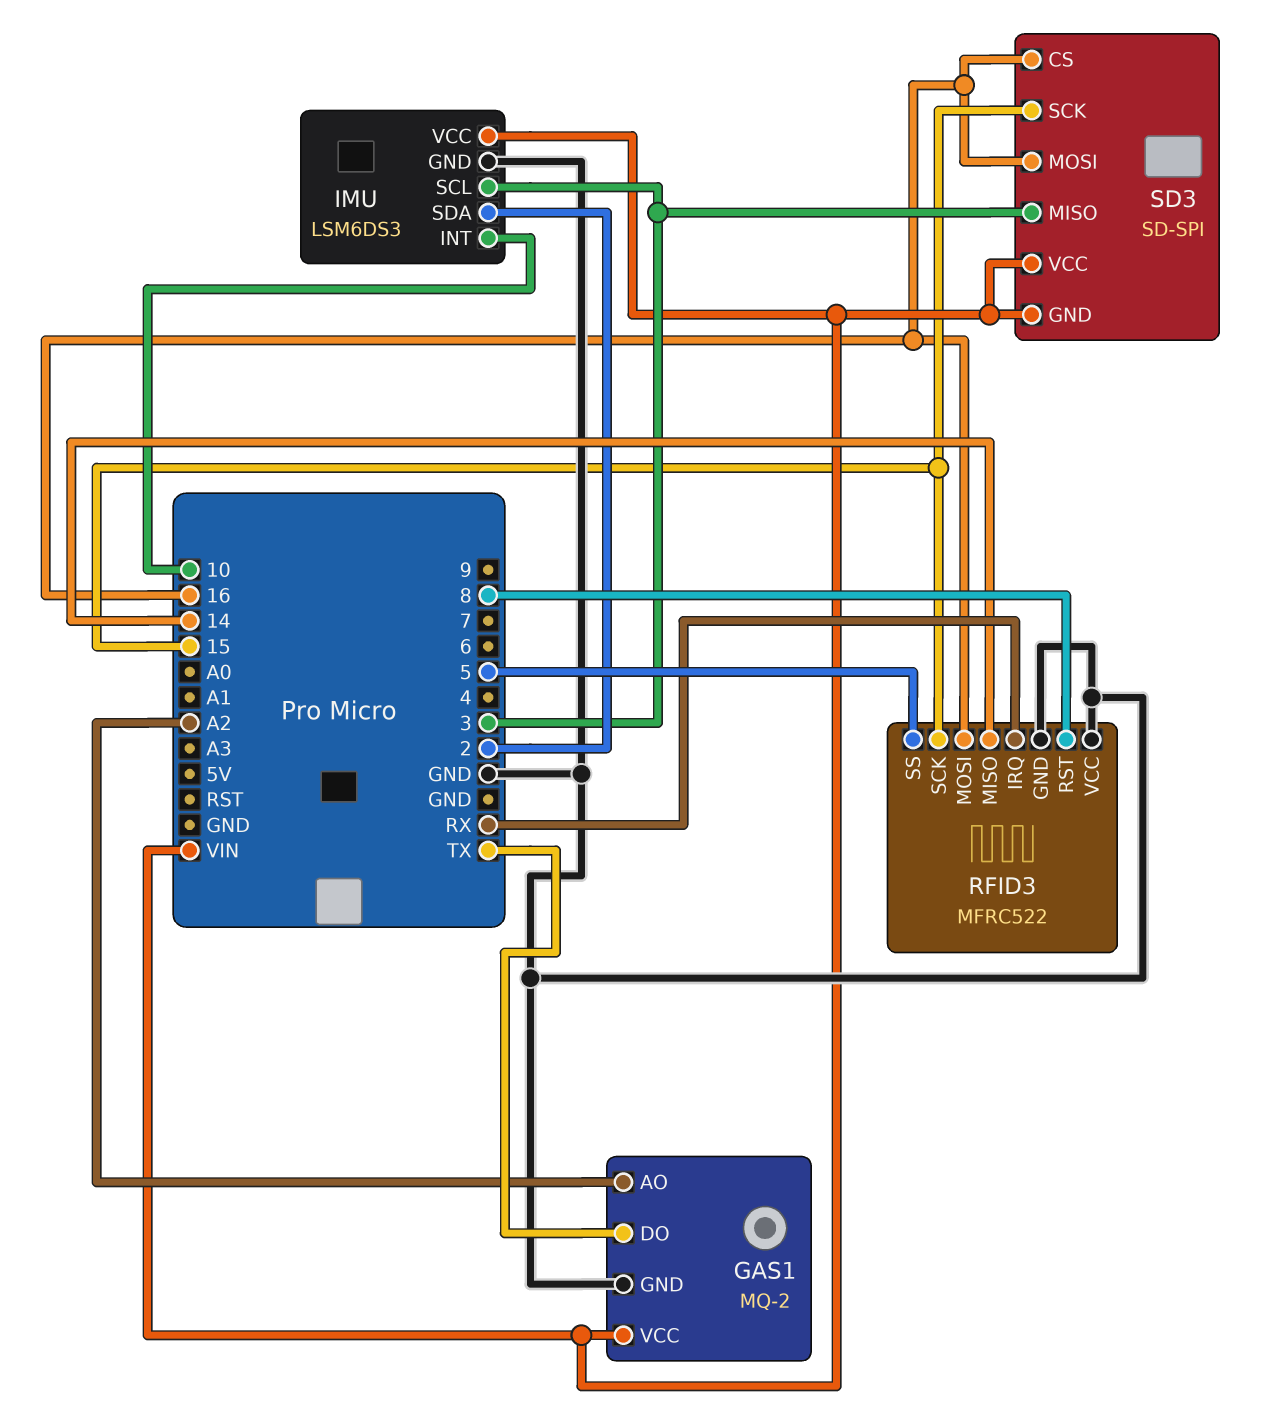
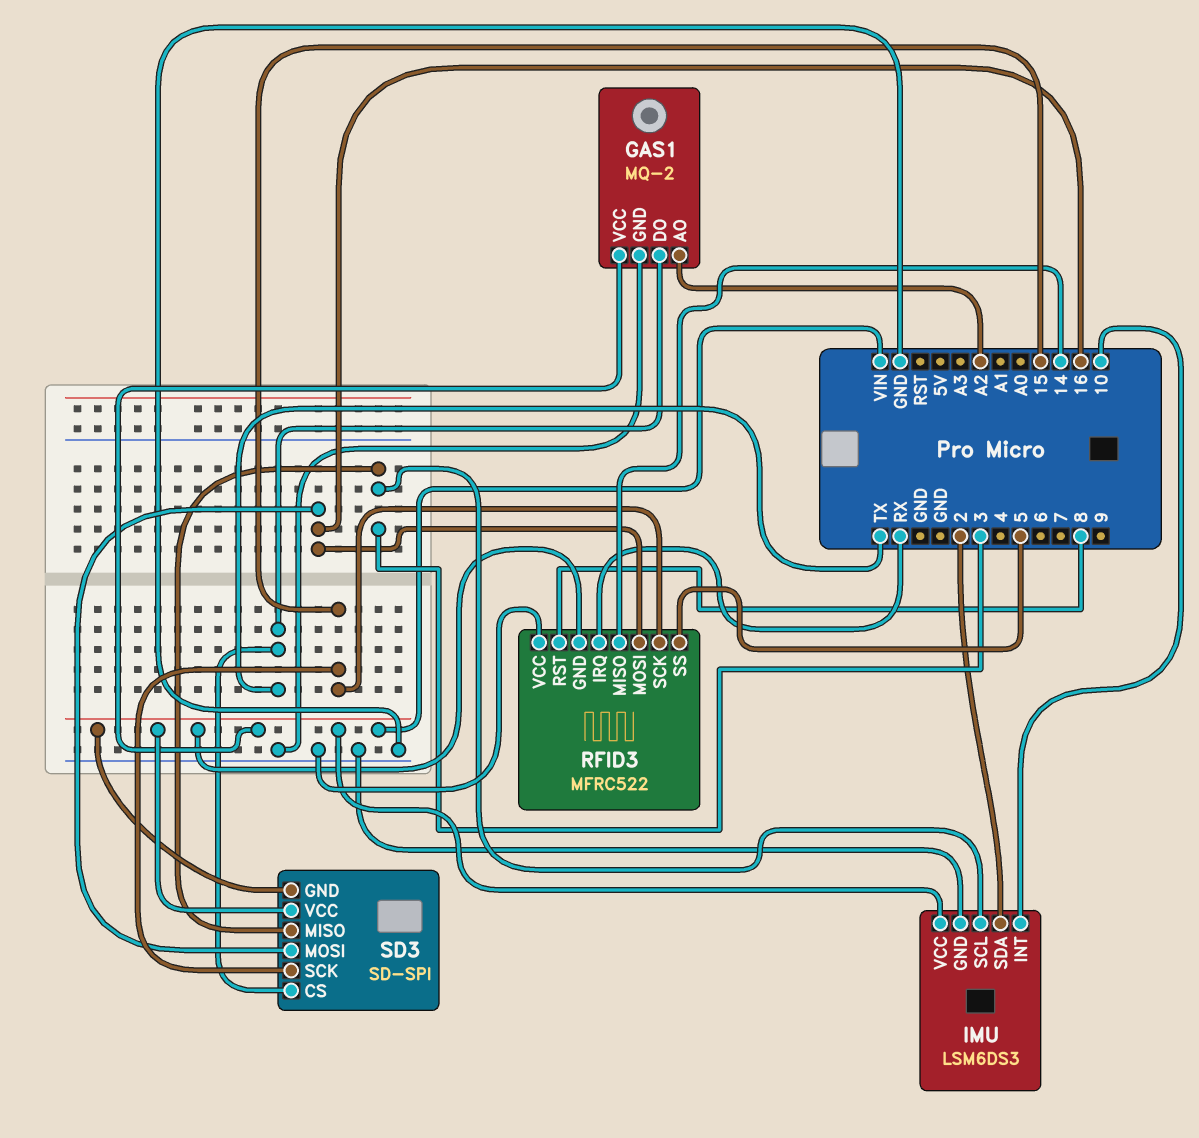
RFID3 pin GND: GND -> VIN
SD3 pin CS: 16 -> TX

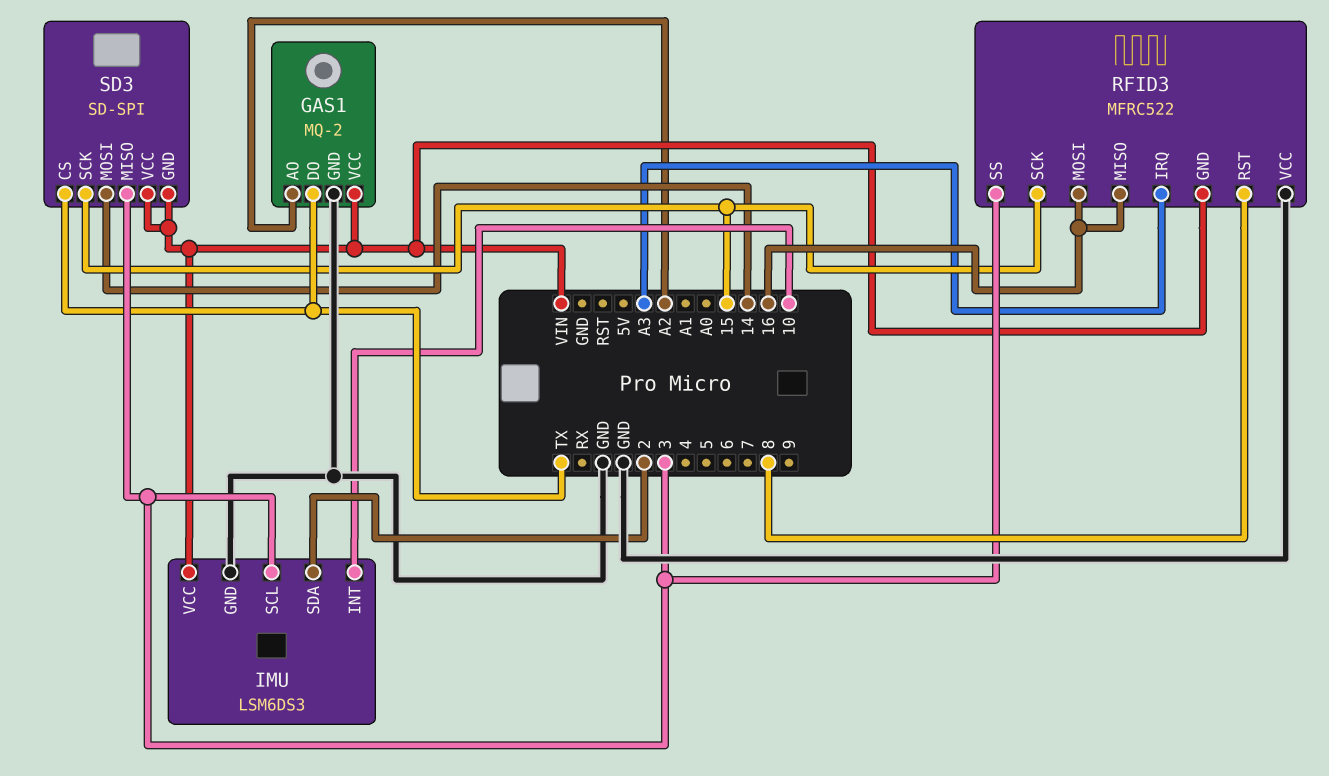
RFID3 pin IRQ: RX -> A3
RFID3 pin MISO: 14 -> 16
RFID3 pin SS: 5 -> 3
SD3 pin MOSI: 16 -> 14

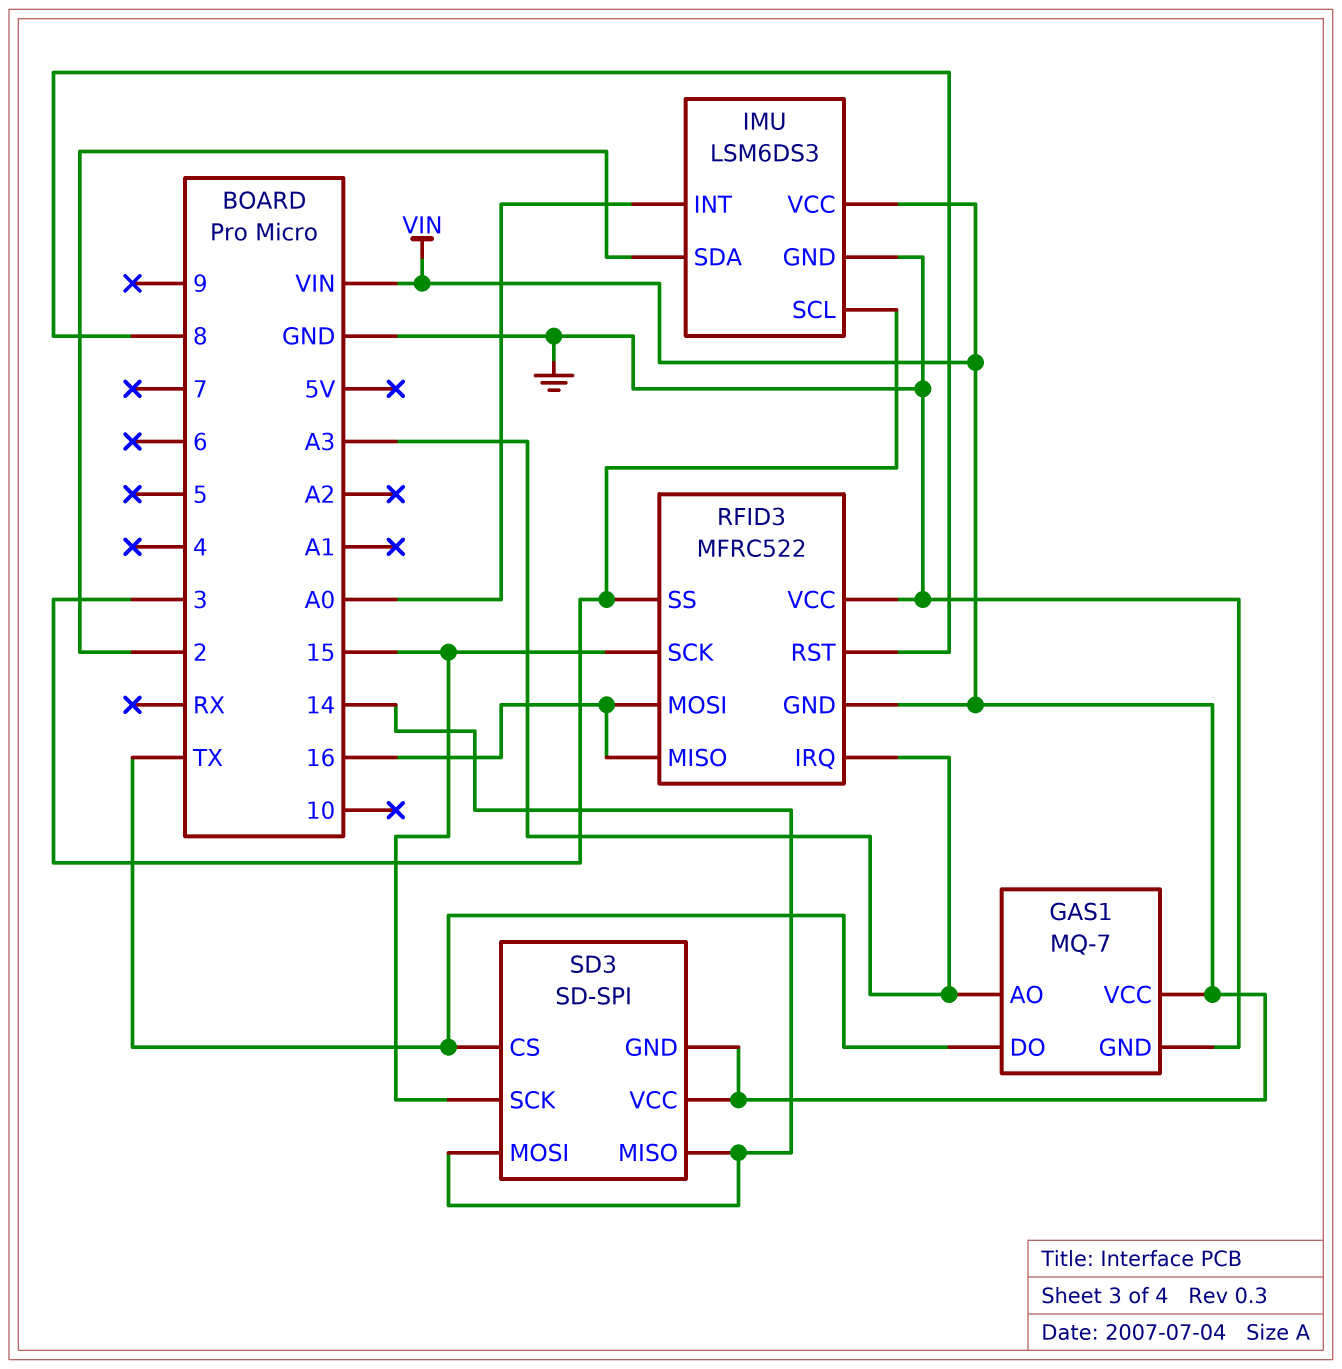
GAS1: MQ-2 -> MQ-7
GAS1 pin AO: A2 -> A3
IMU pin INT: 10 -> A0
SD3 pin MISO: 3 -> 14

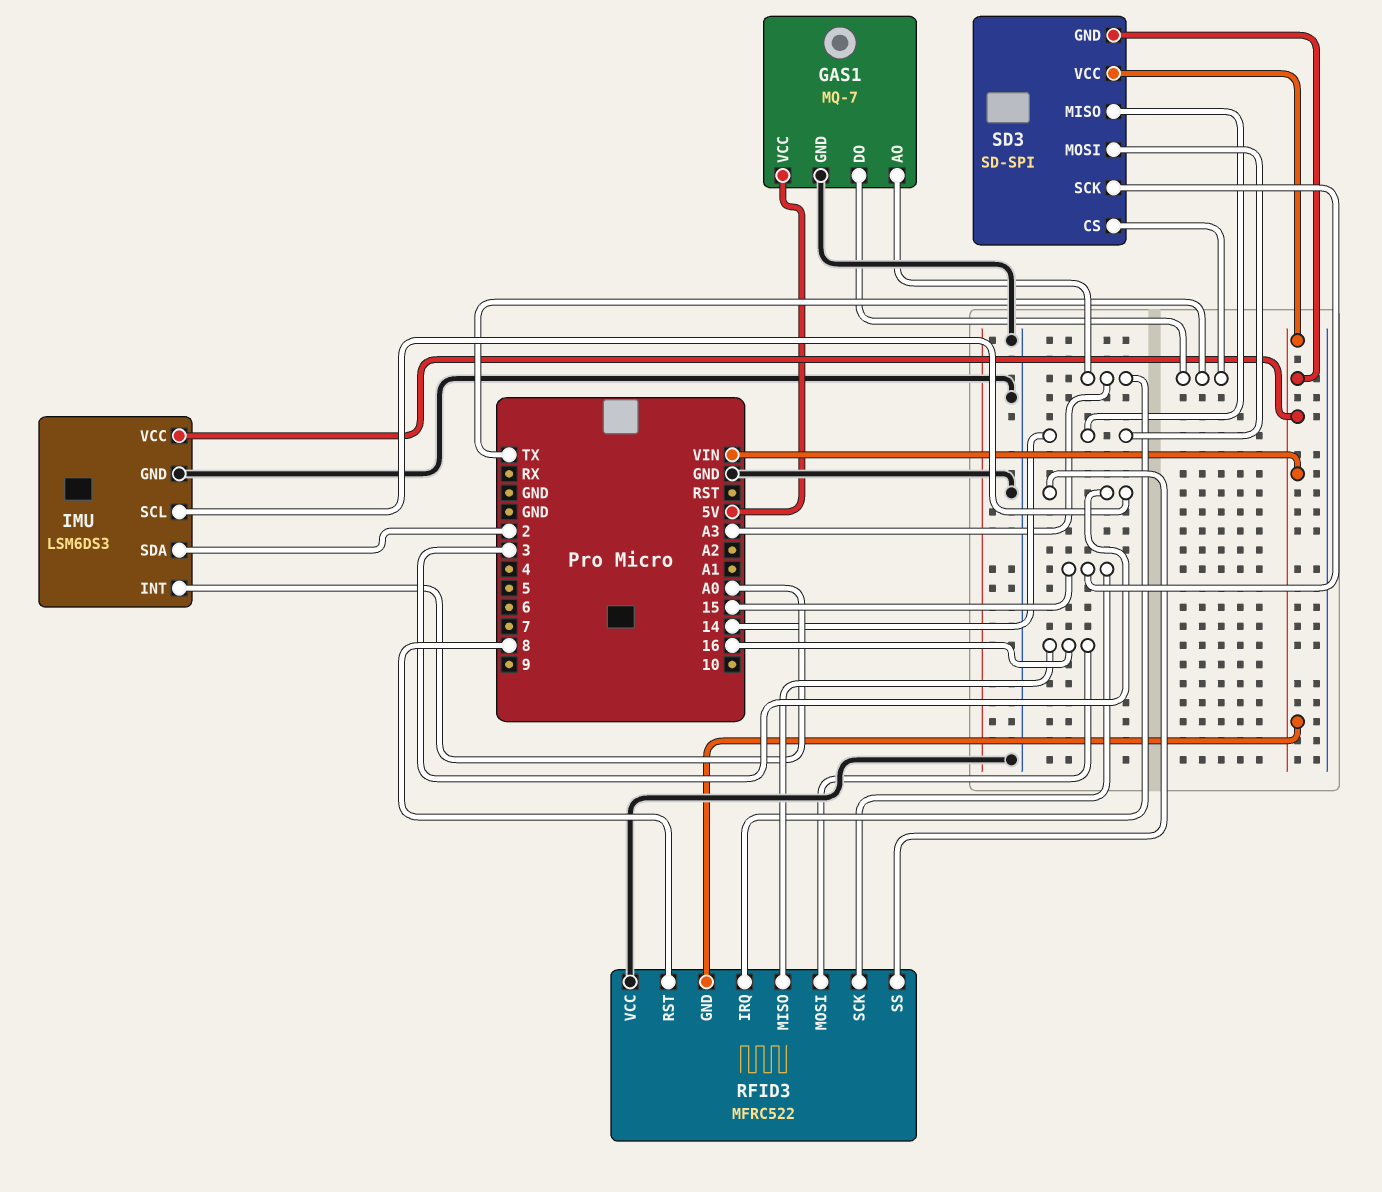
GAS1 pin VCC: VIN -> 5V

